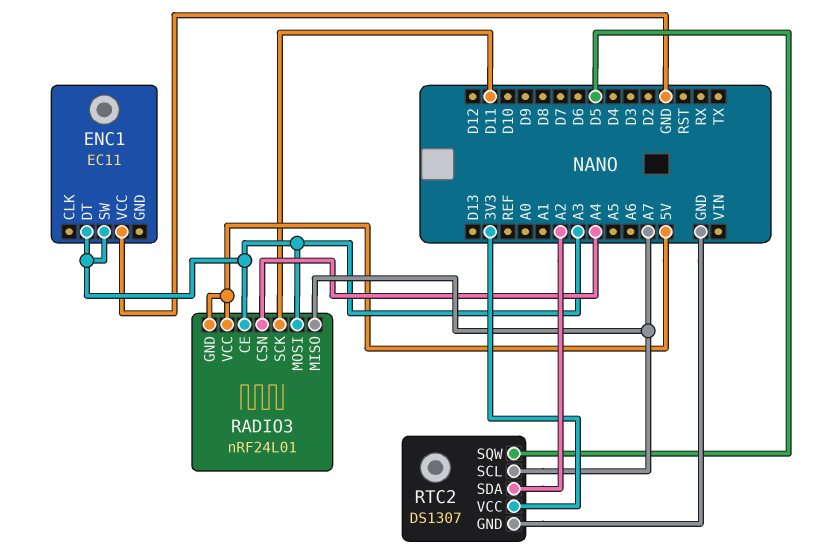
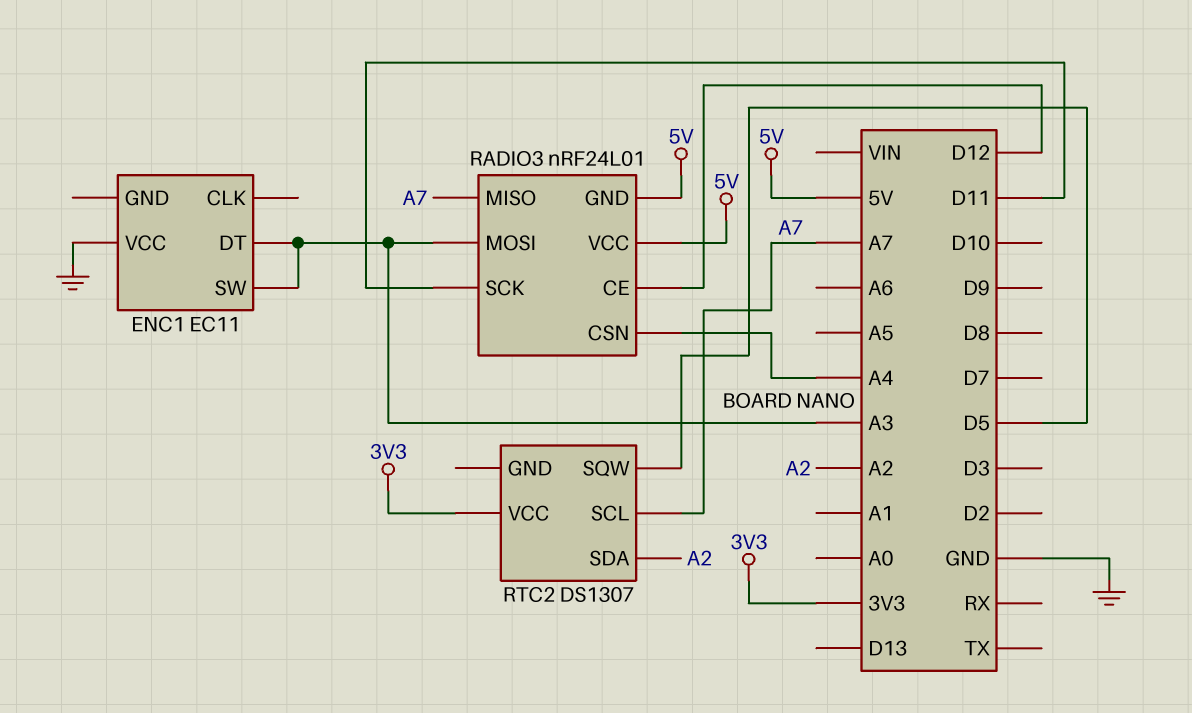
RADIO3 pin CE: A3 -> D12
RTC2 pin GND: GND -> none

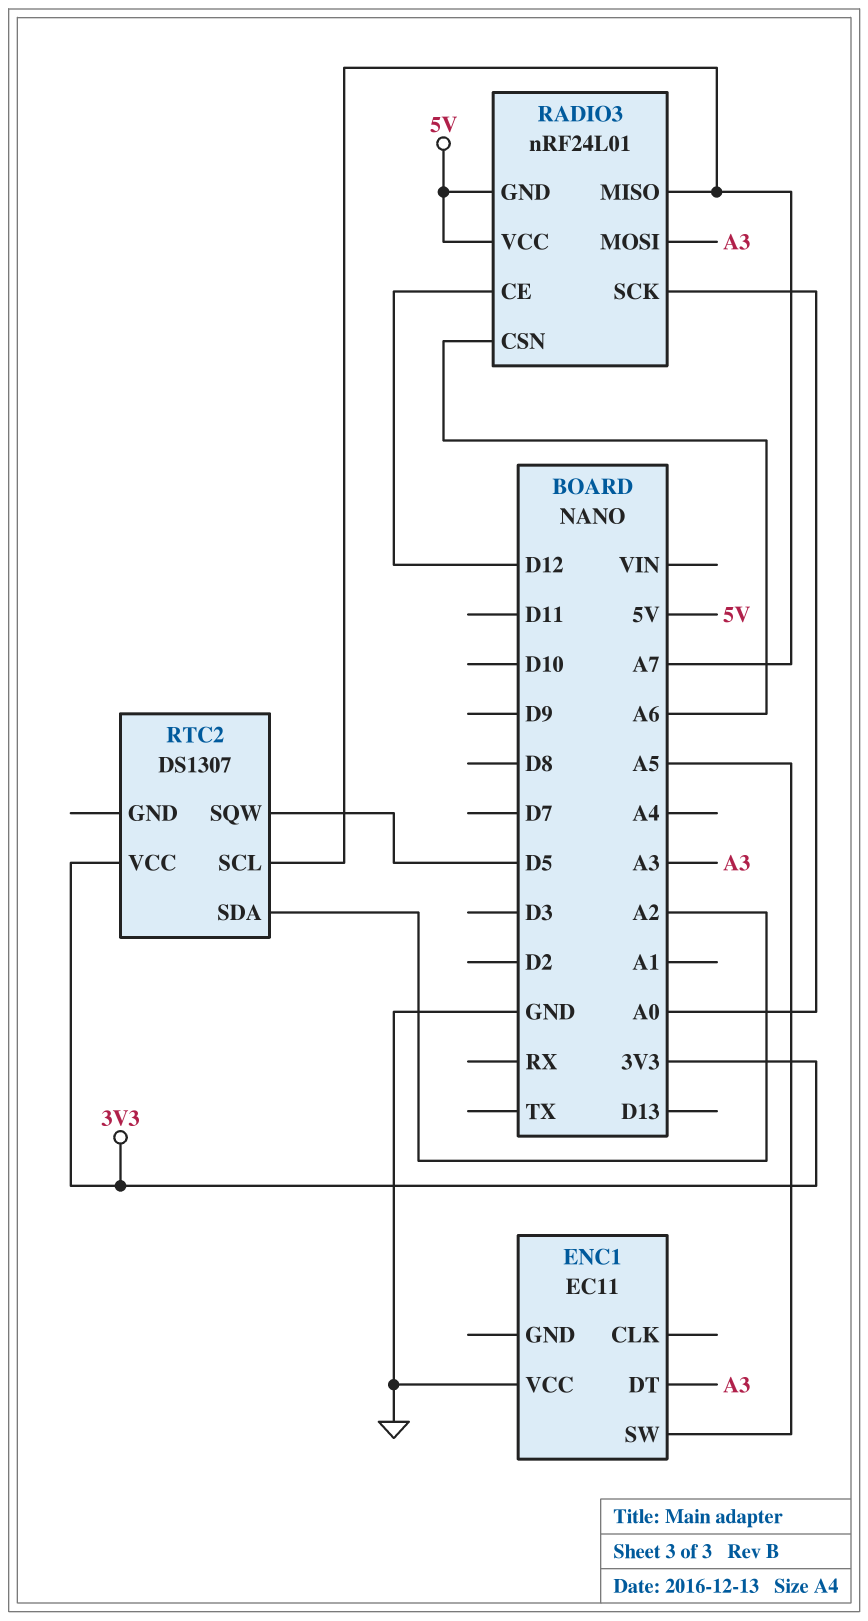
ENC1 pin SW: A3 -> A5
RADIO3 pin CSN: A4 -> A6
RADIO3 pin SCK: D11 -> A0

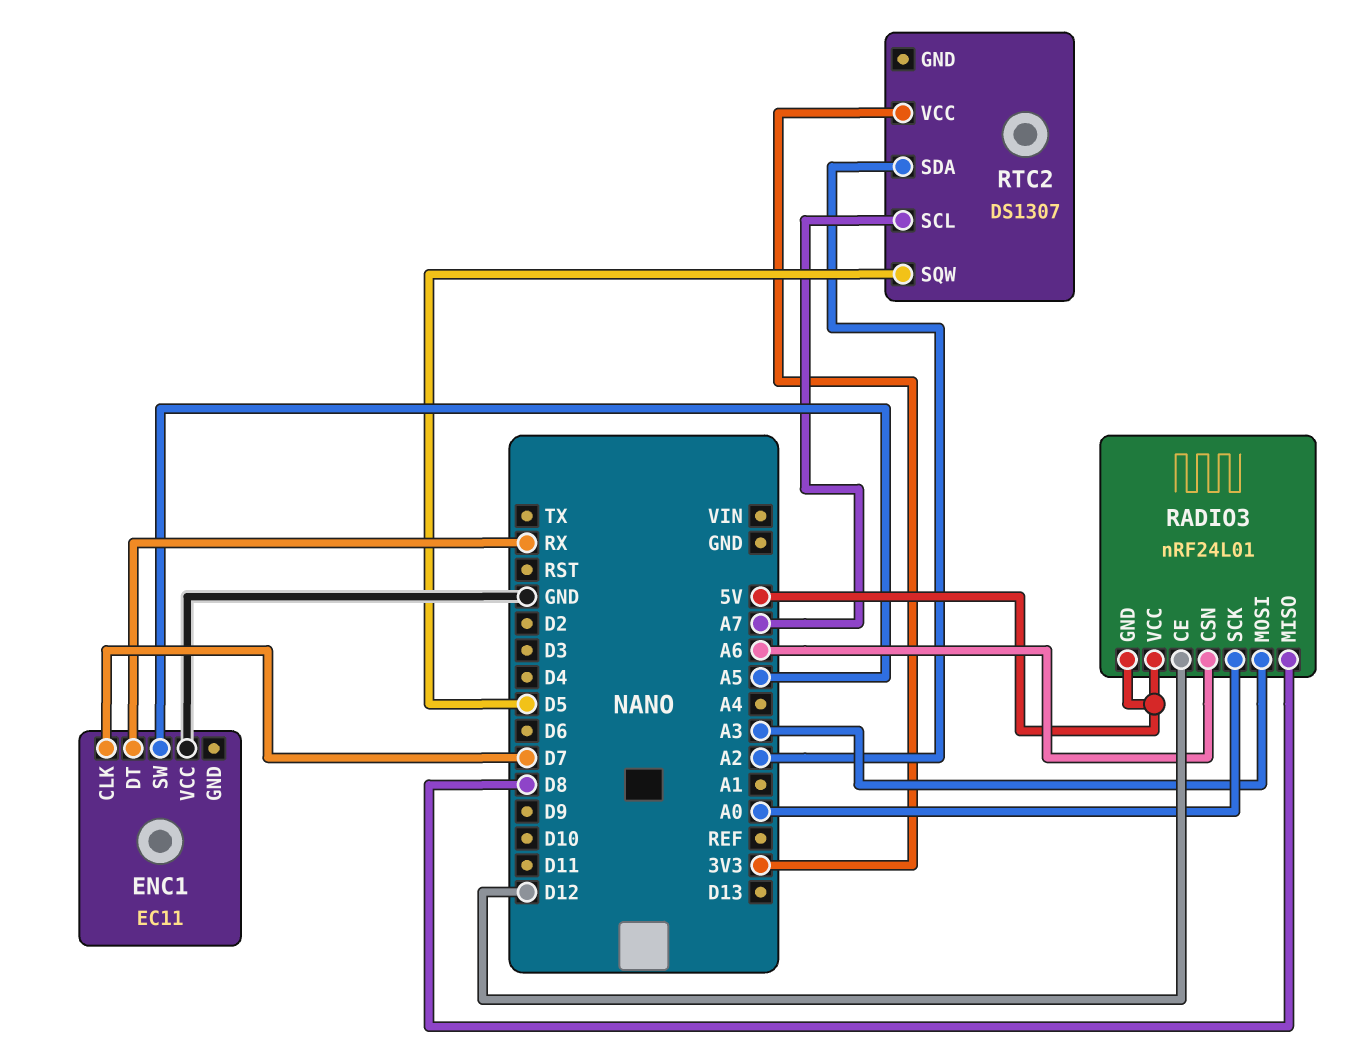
ENC1 pin CLK: none -> D7
ENC1 pin DT: A3 -> RX
RADIO3 pin MISO: A7 -> D8

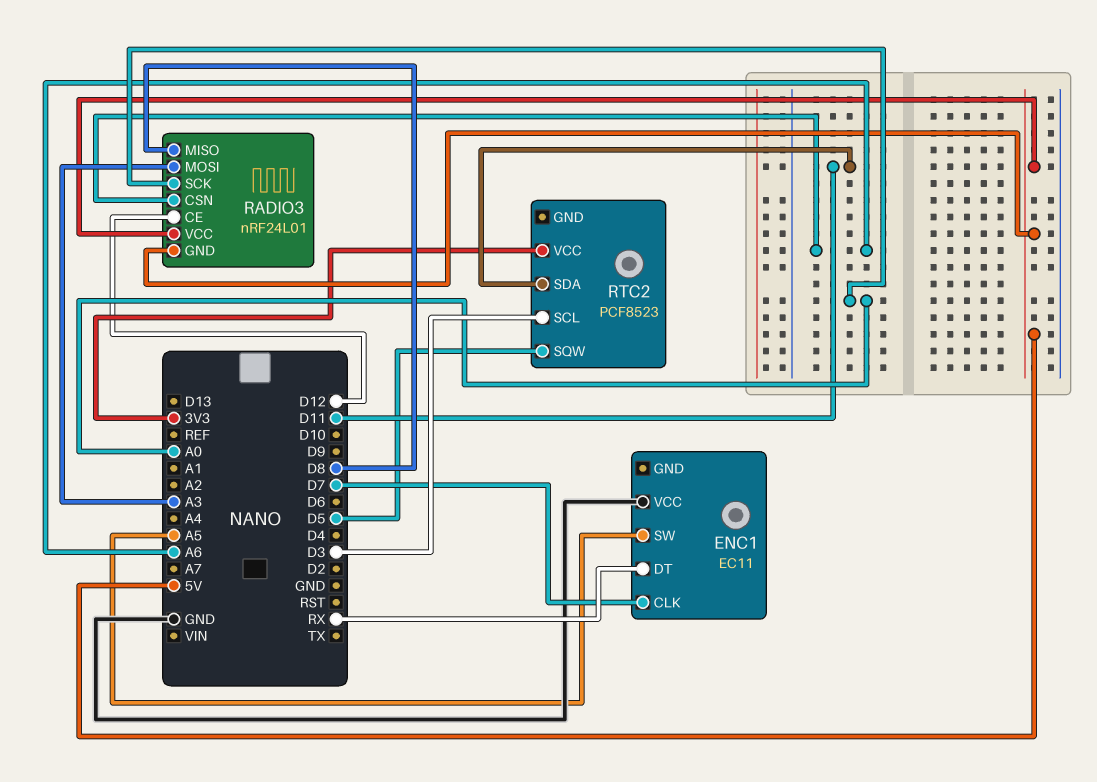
RTC2: DS1307 -> PCF8523
RTC2 pin SCL: A7 -> D3
RTC2 pin SDA: A2 -> D11

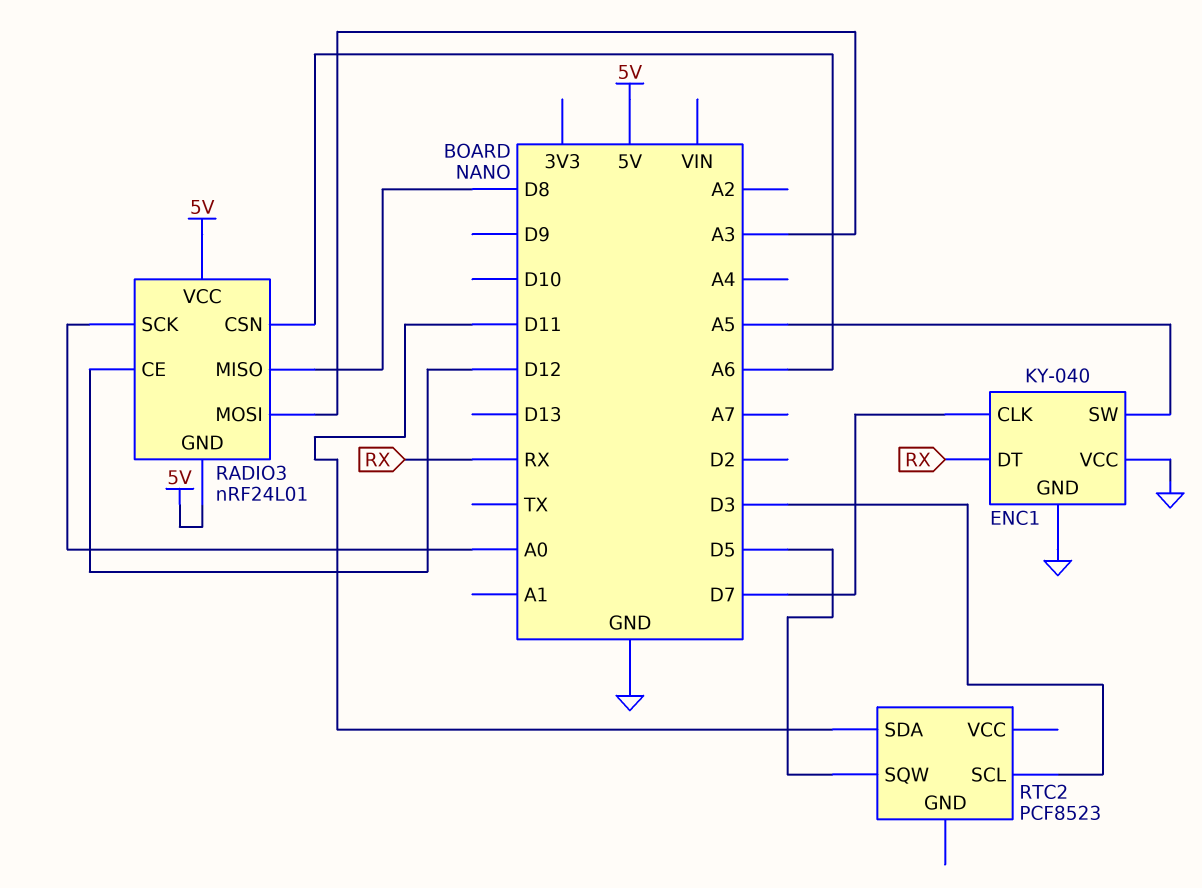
ENC1: EC11 -> KY-040
ENC1 pin GND: none -> GND
RTC2 pin VCC: 3V3 -> none

